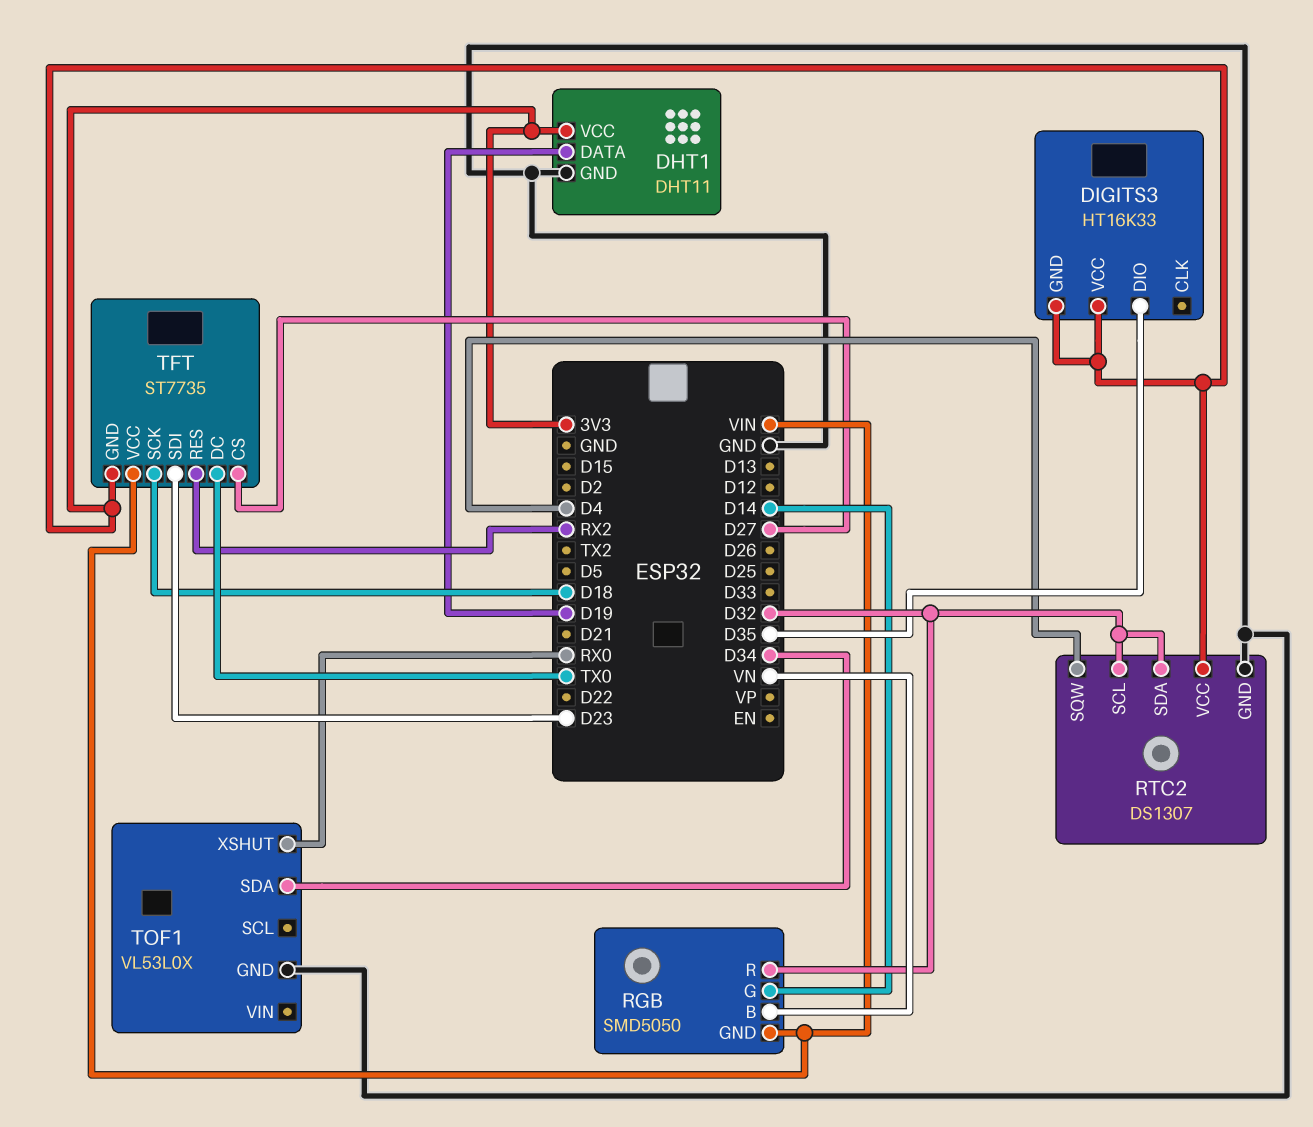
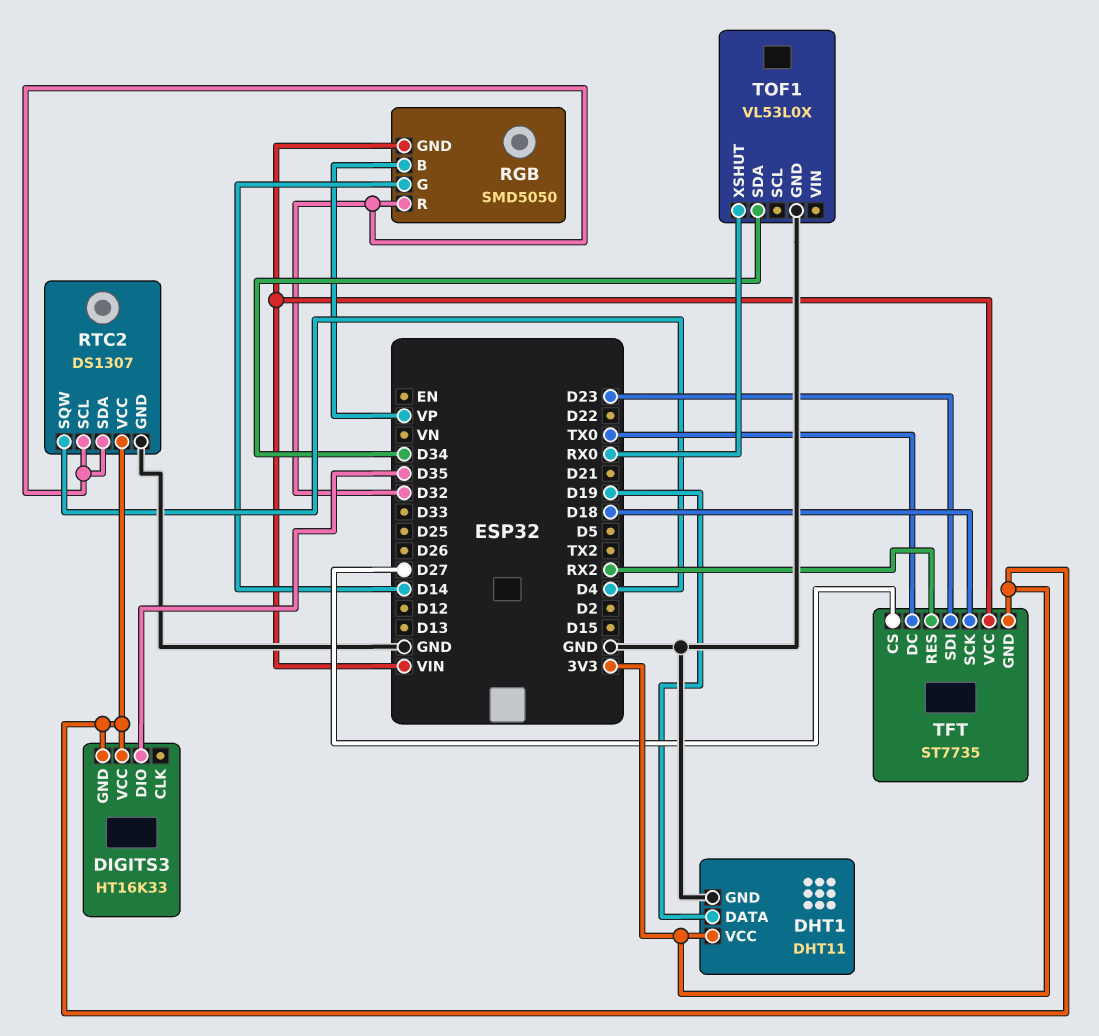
RGB pin B: VN -> VP

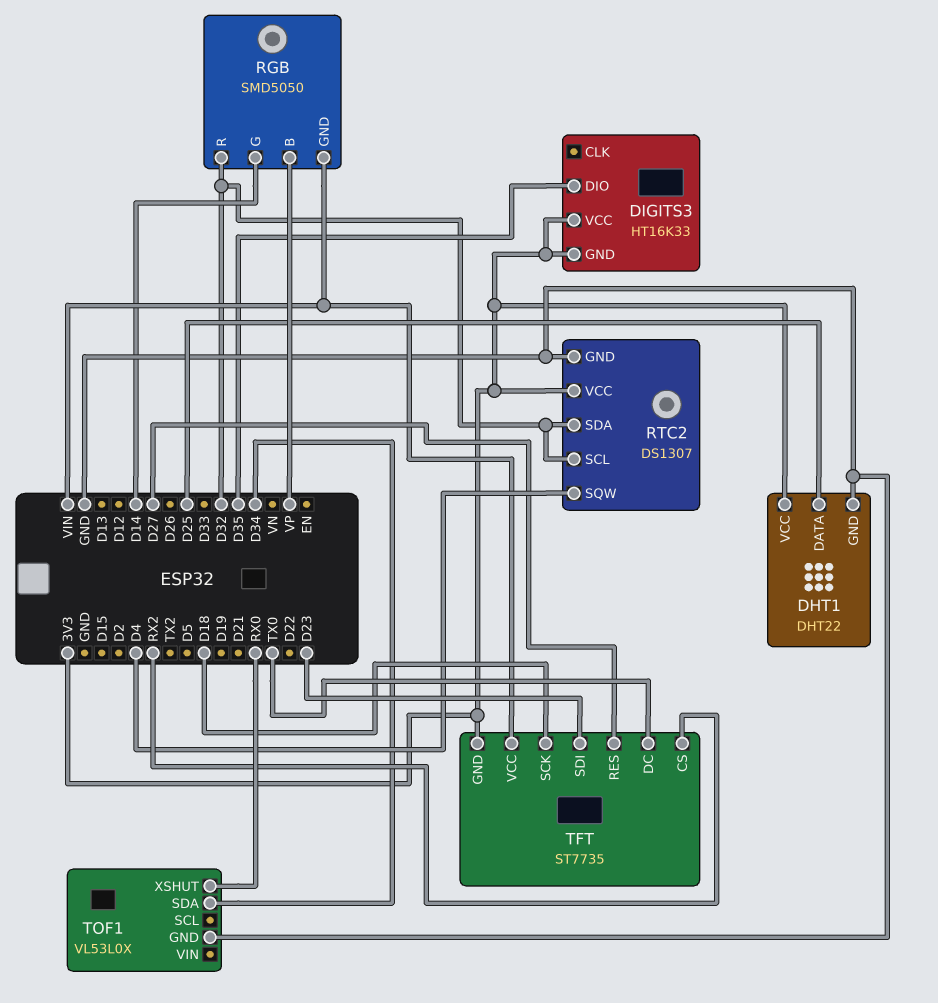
DHT1: DHT11 -> DHT22
DHT1 pin DATA: D19 -> D25
TFT pin CS: D27 -> RX2
TFT pin RES: RX2 -> D27

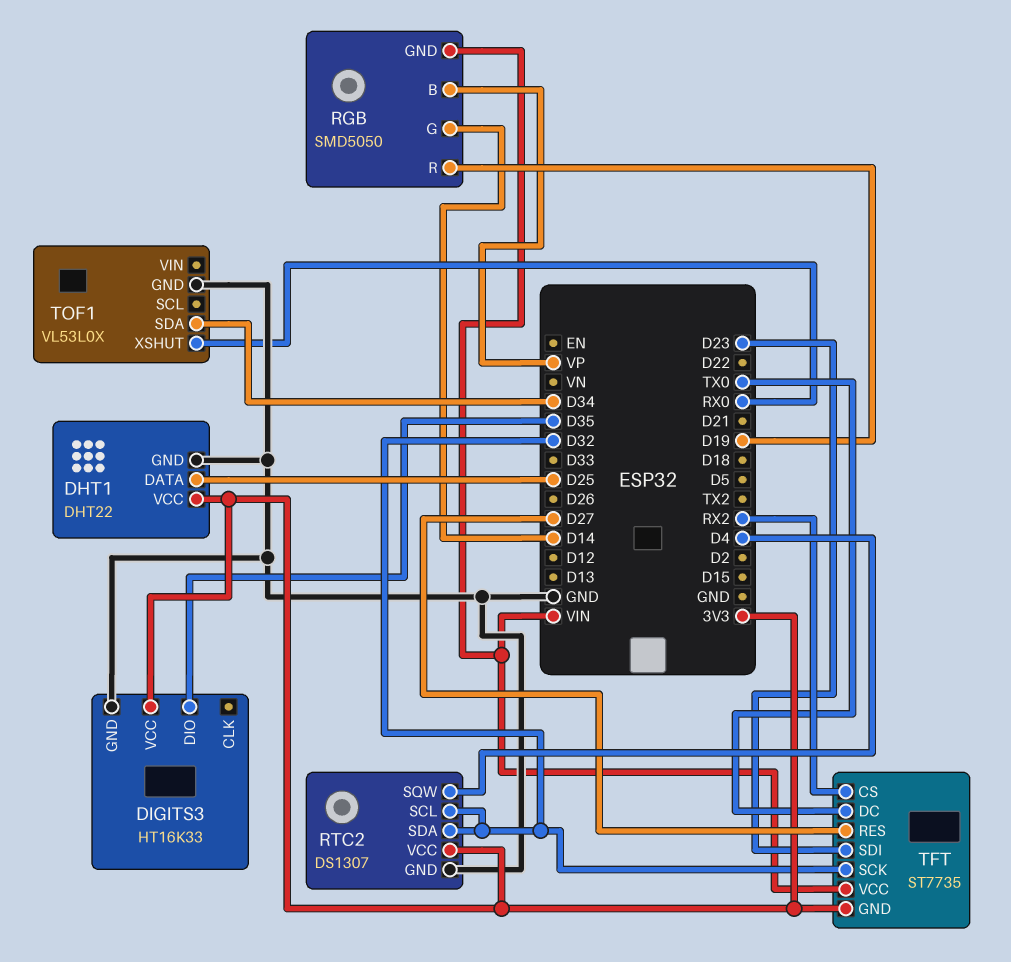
DIGITS3 pin GND: 3V3 -> GND
RGB pin R: D32 -> D19
TFT pin SCK: D18 -> D32

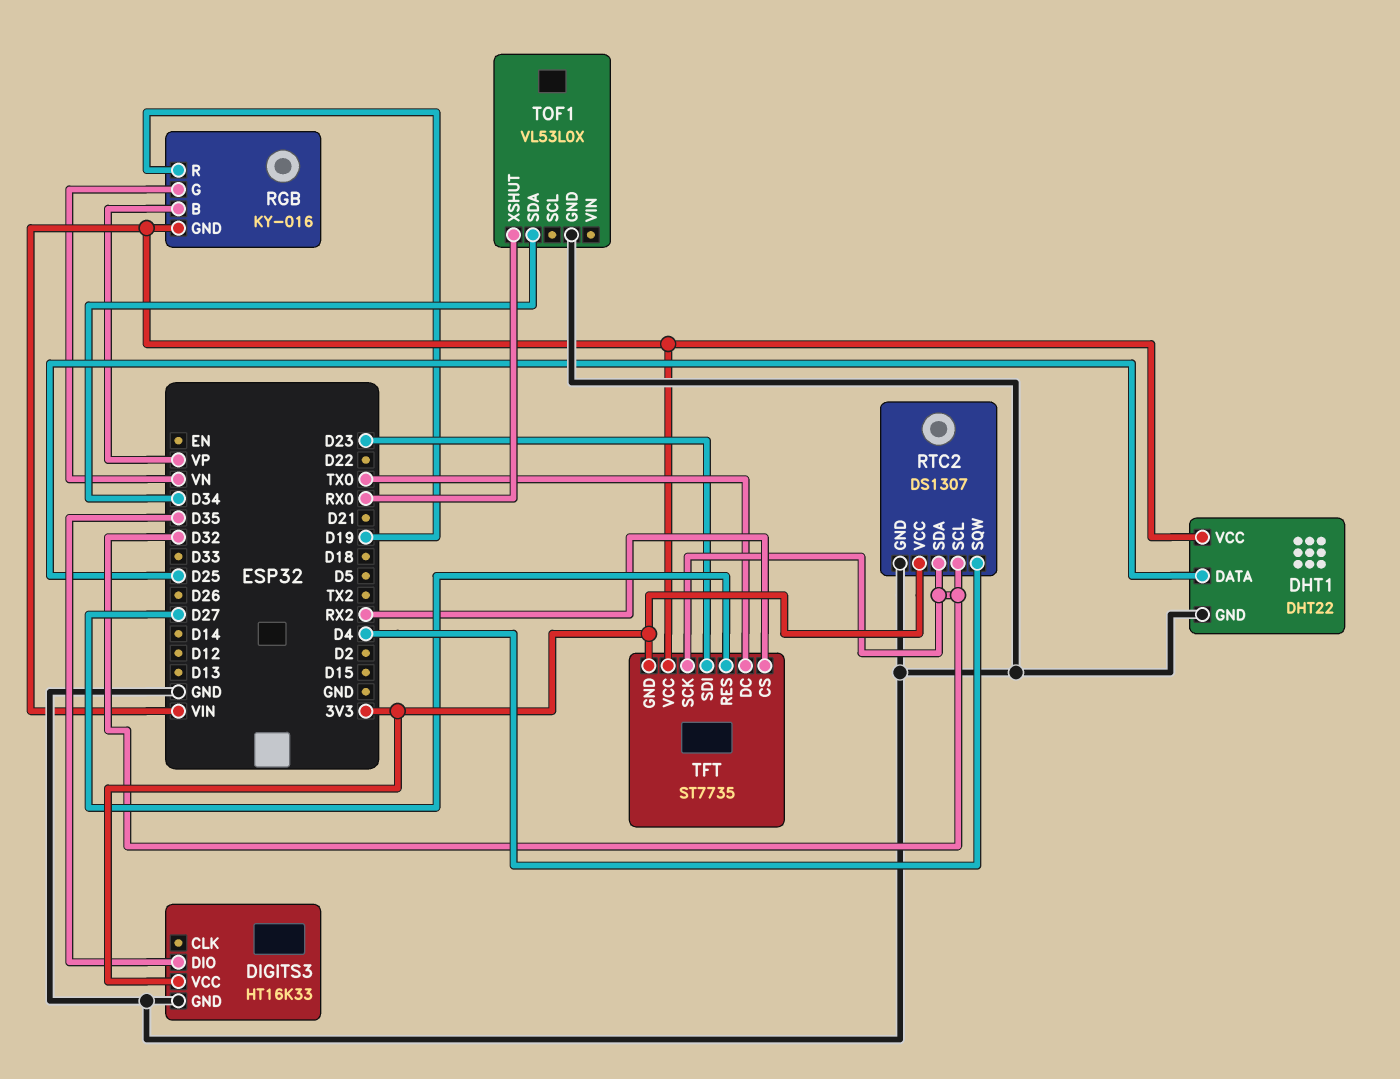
DHT1 pin VCC: 3V3 -> VIN
RGB: SMD5050 -> KY-016
RGB pin G: D14 -> VN

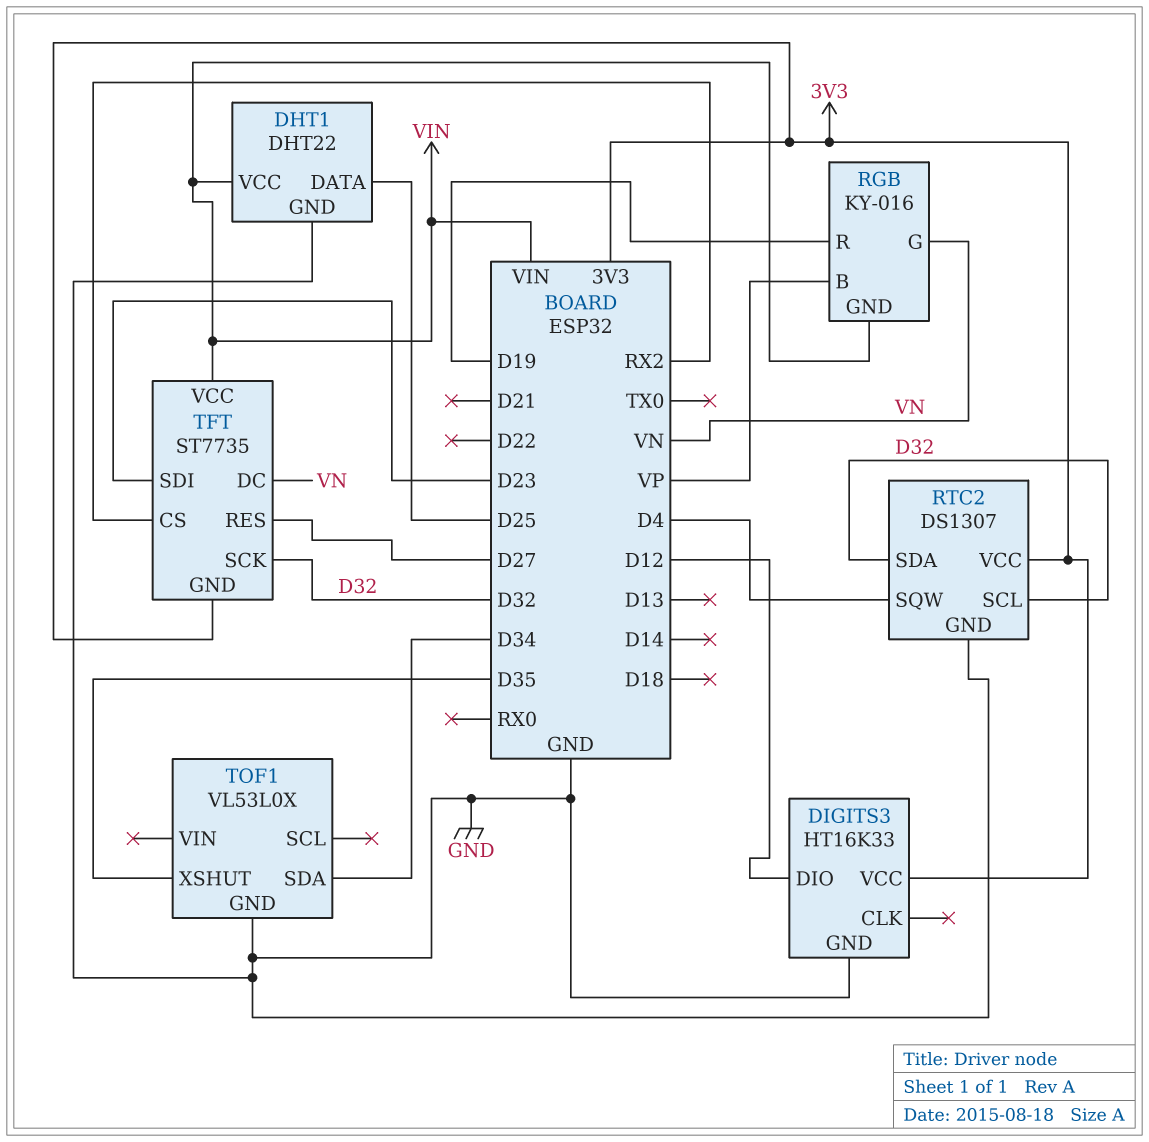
DIGITS3 pin DIO: D35 -> D12
TFT pin DC: TX0 -> VN
TOF1 pin XSHUT: RX0 -> D35

